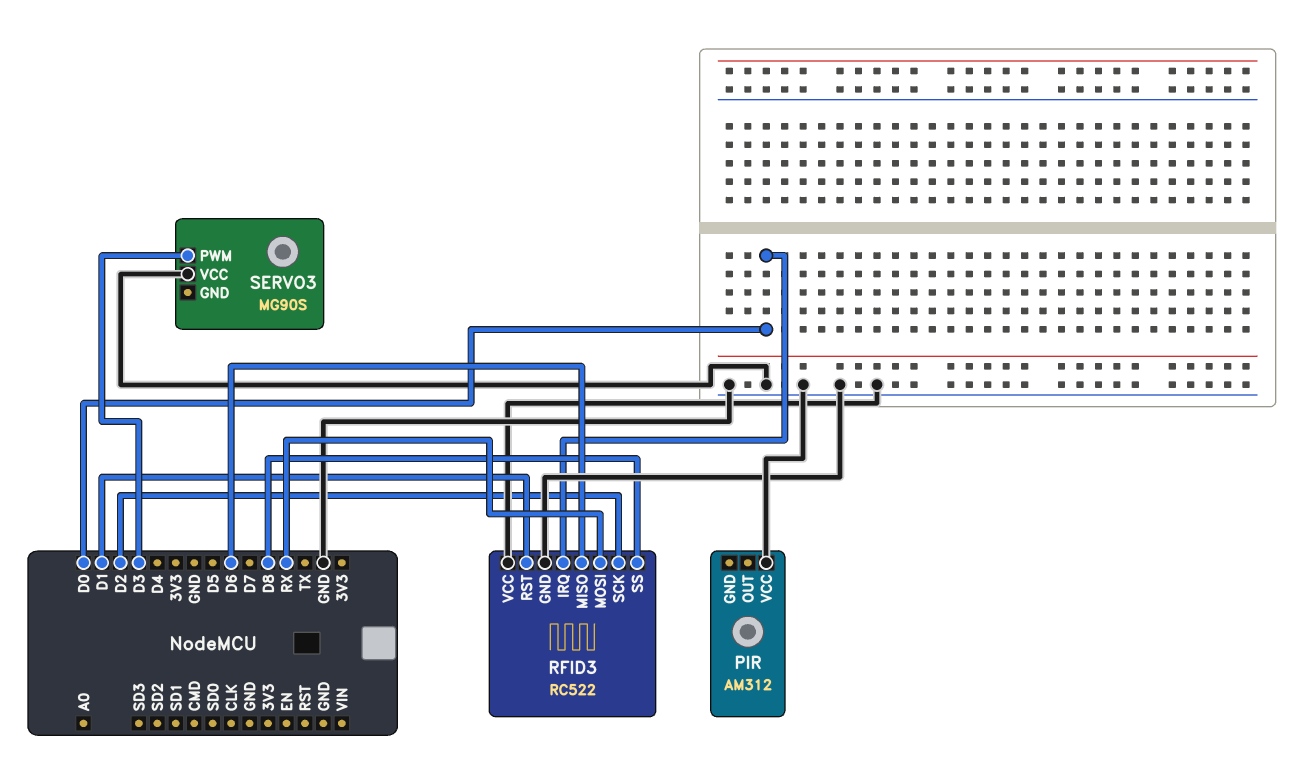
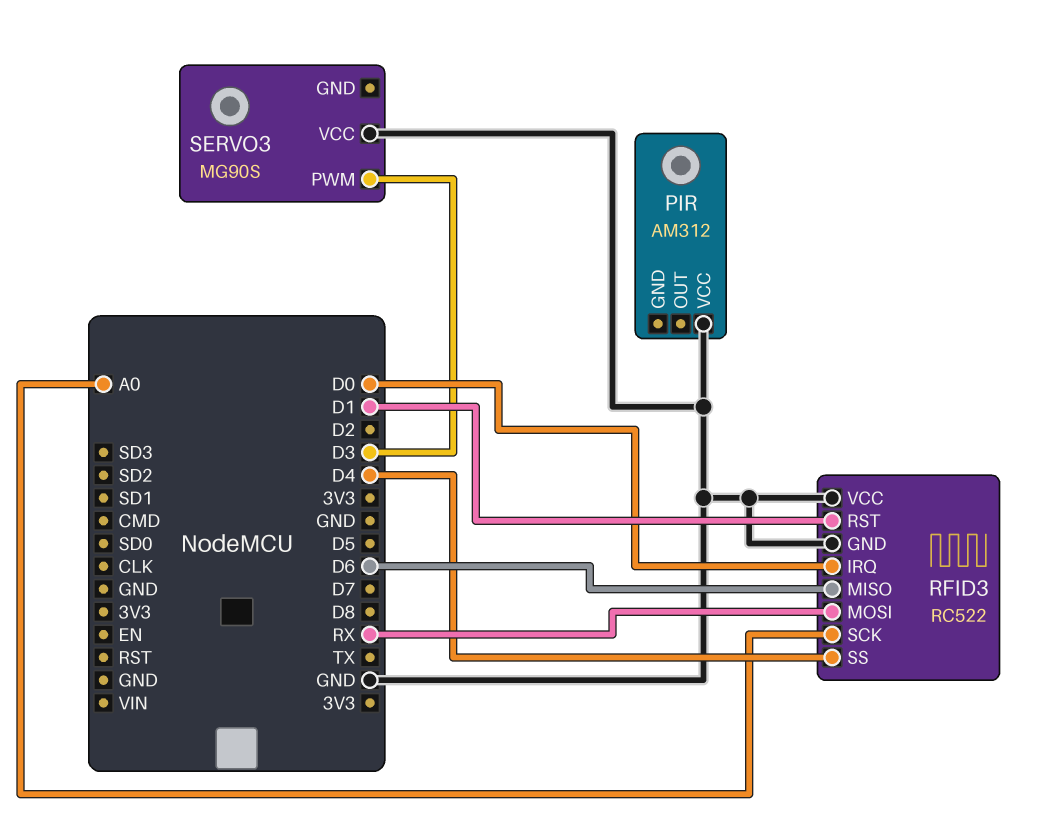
RFID3 pin SCK: D2 -> A0
RFID3 pin SS: D8 -> D4

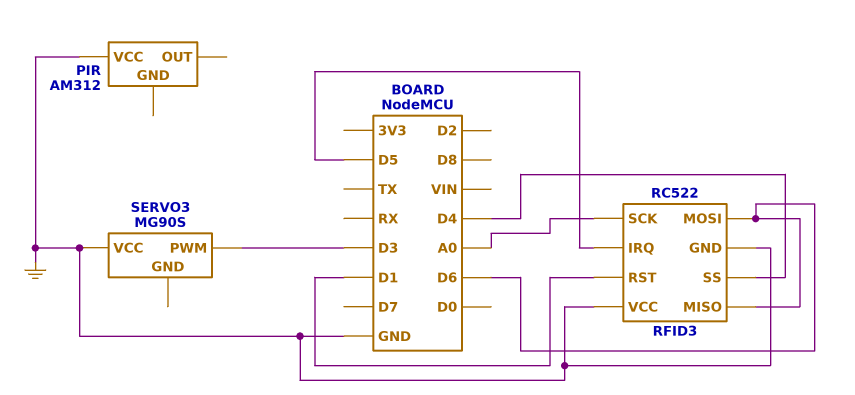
RFID3 pin IRQ: D0 -> D5
RFID3 pin MOSI: RX -> D6

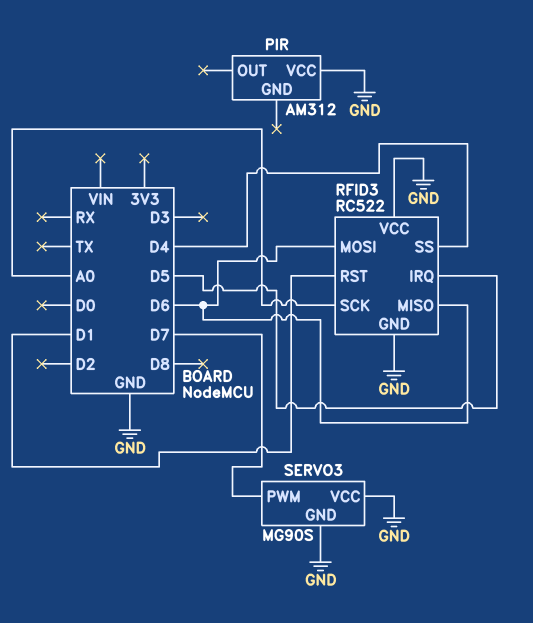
SERVO3 pin GND: none -> GND
SERVO3 pin PWM: D3 -> D7

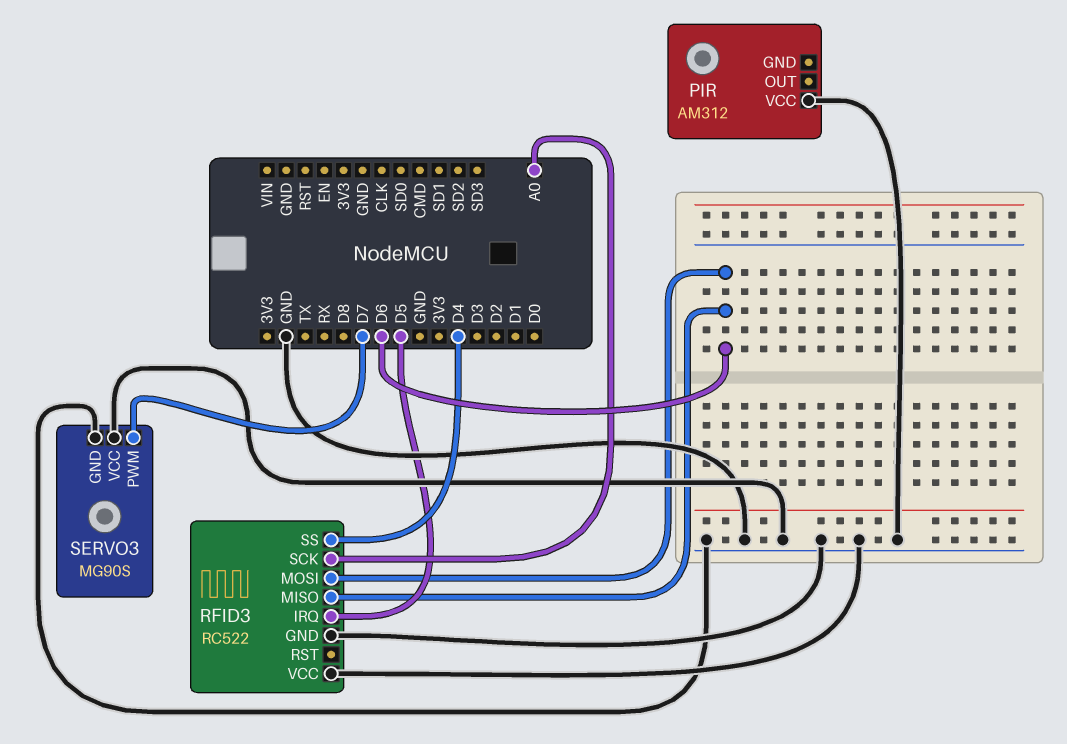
RFID3 pin RST: D1 -> none

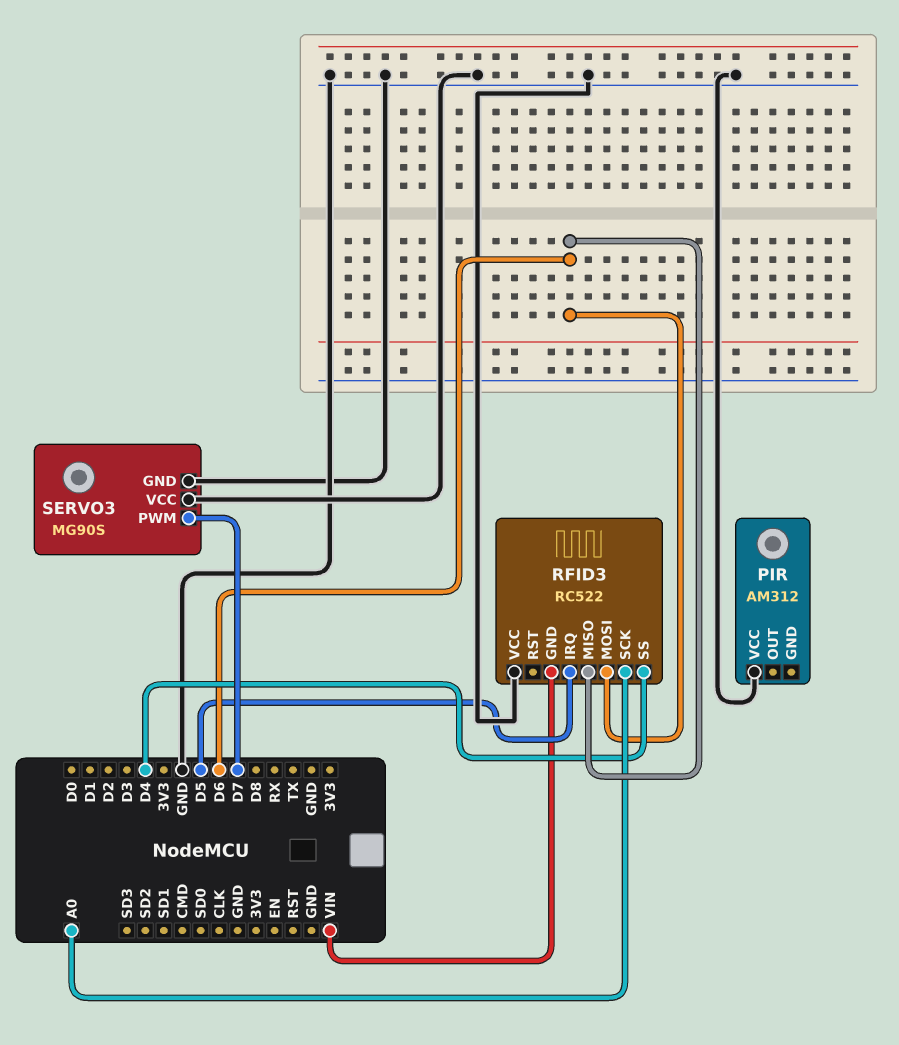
RFID3 pin GND: GND -> VIN

